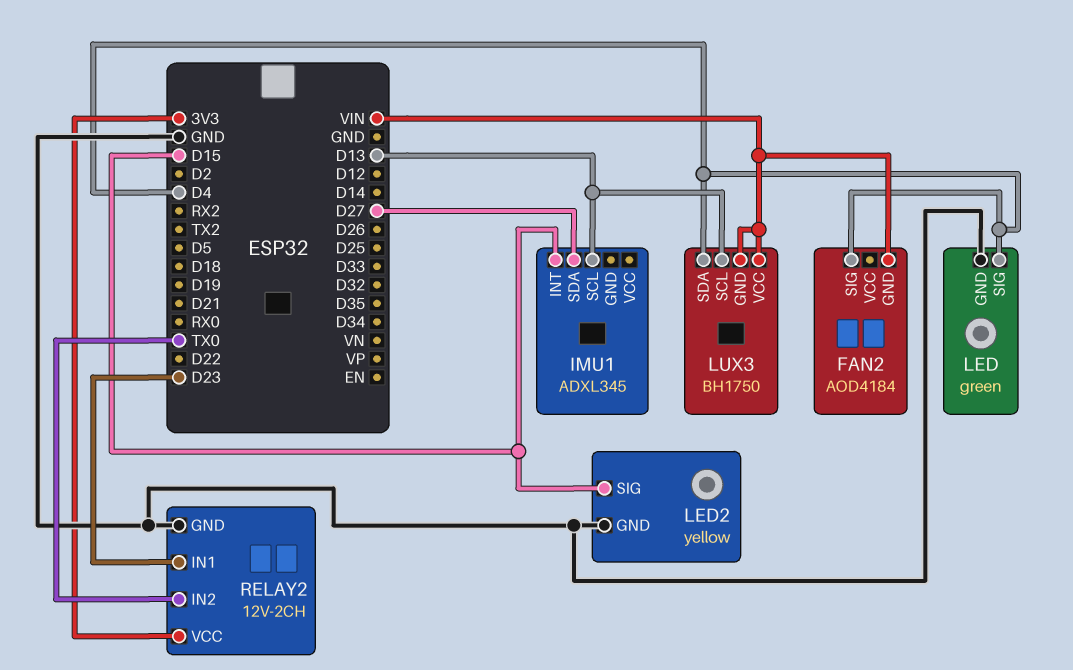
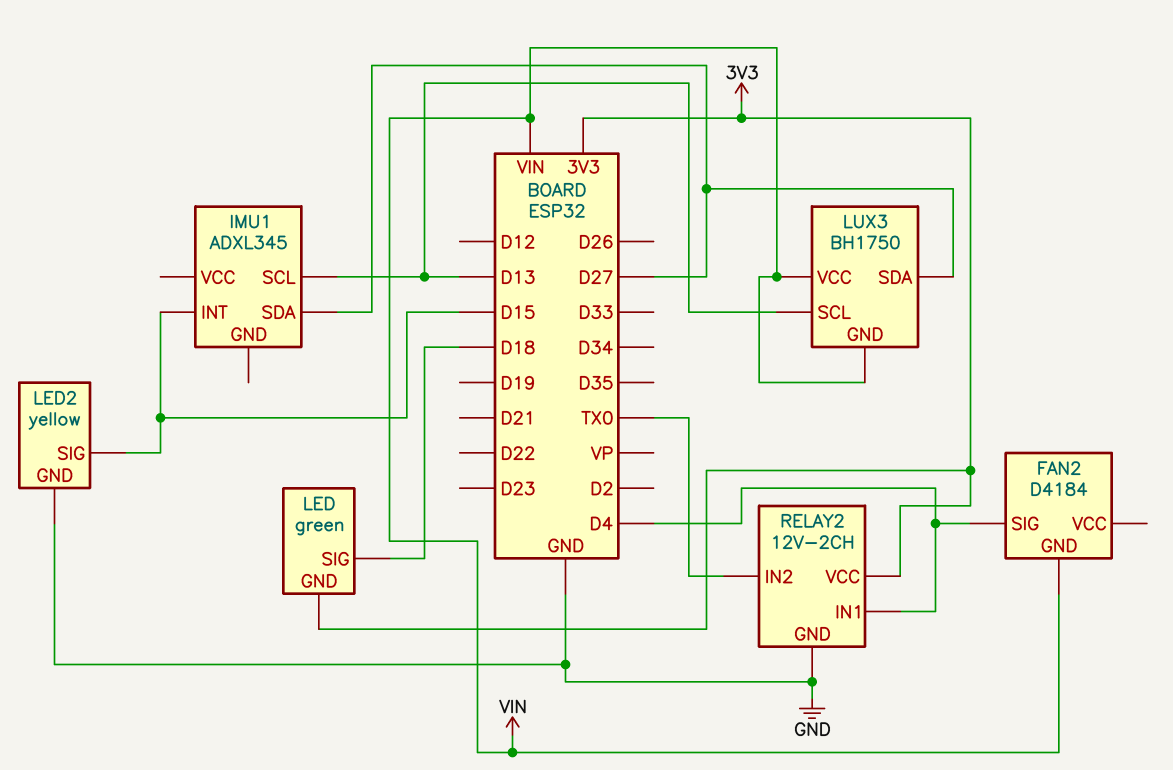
FAN2: AOD4184 -> D4184
LED pin GND: GND -> 3V3
LED pin SIG: D4 -> D18
LUX3 pin SDA: D4 -> D27
RELAY2 pin IN1: D23 -> D4

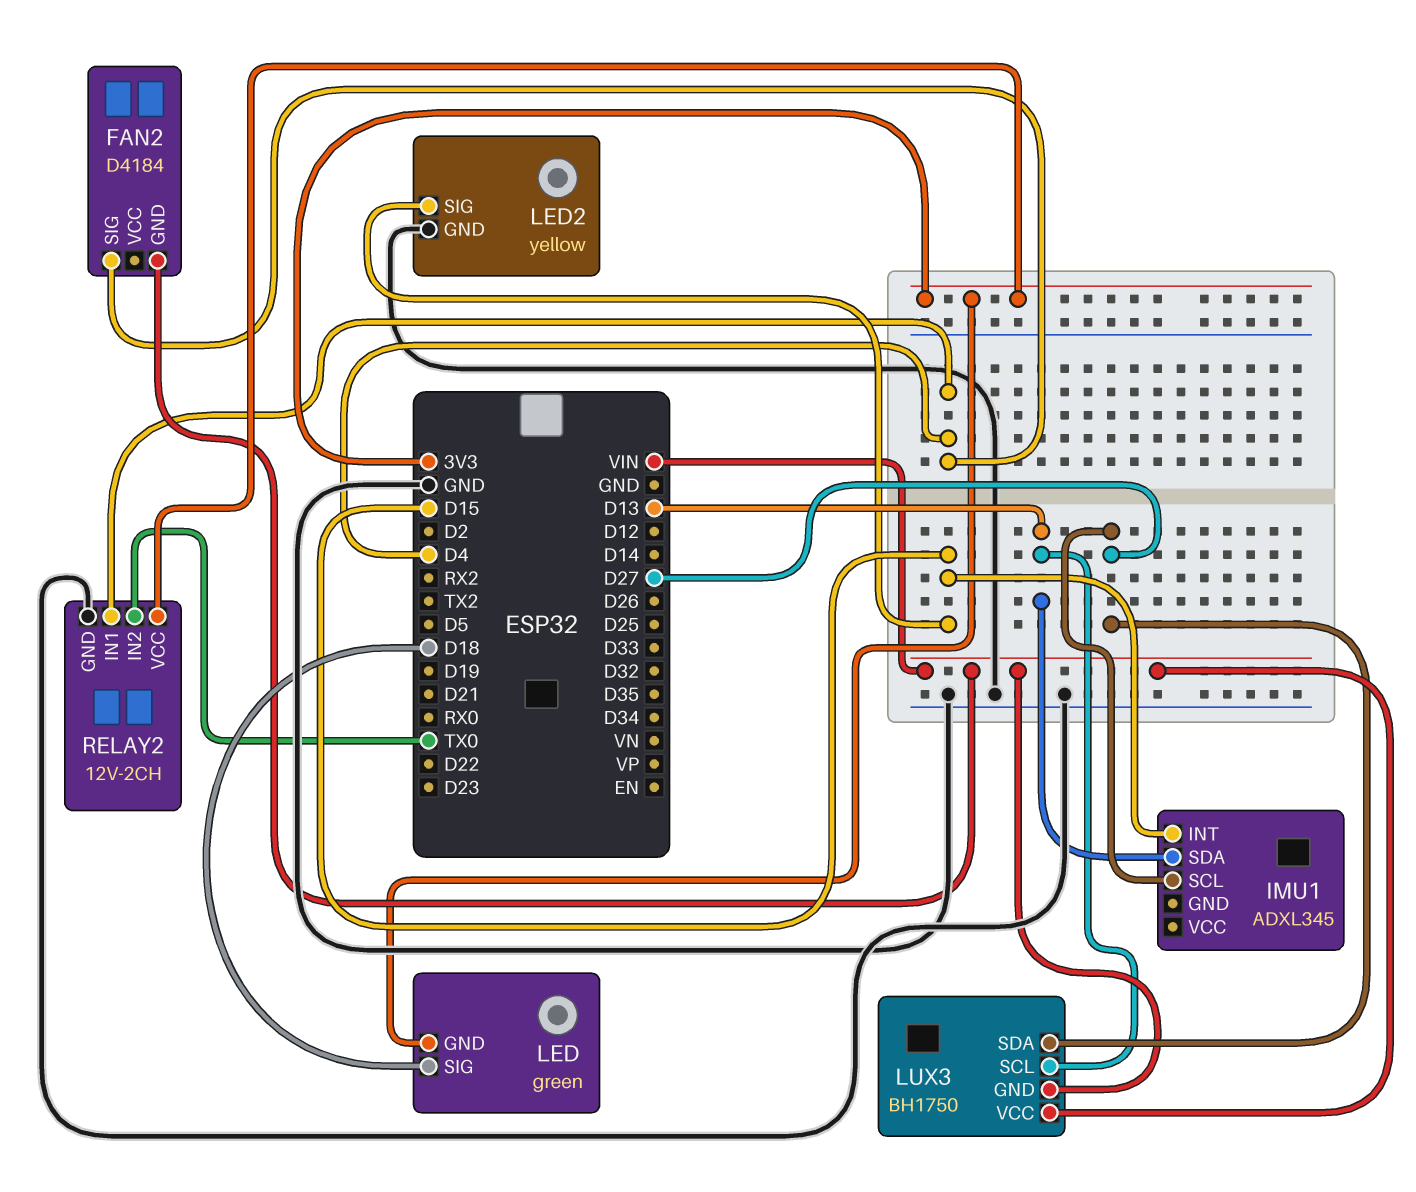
IMU1 pin SCL: D13 -> D27
IMU1 pin SDA: D27 -> D13

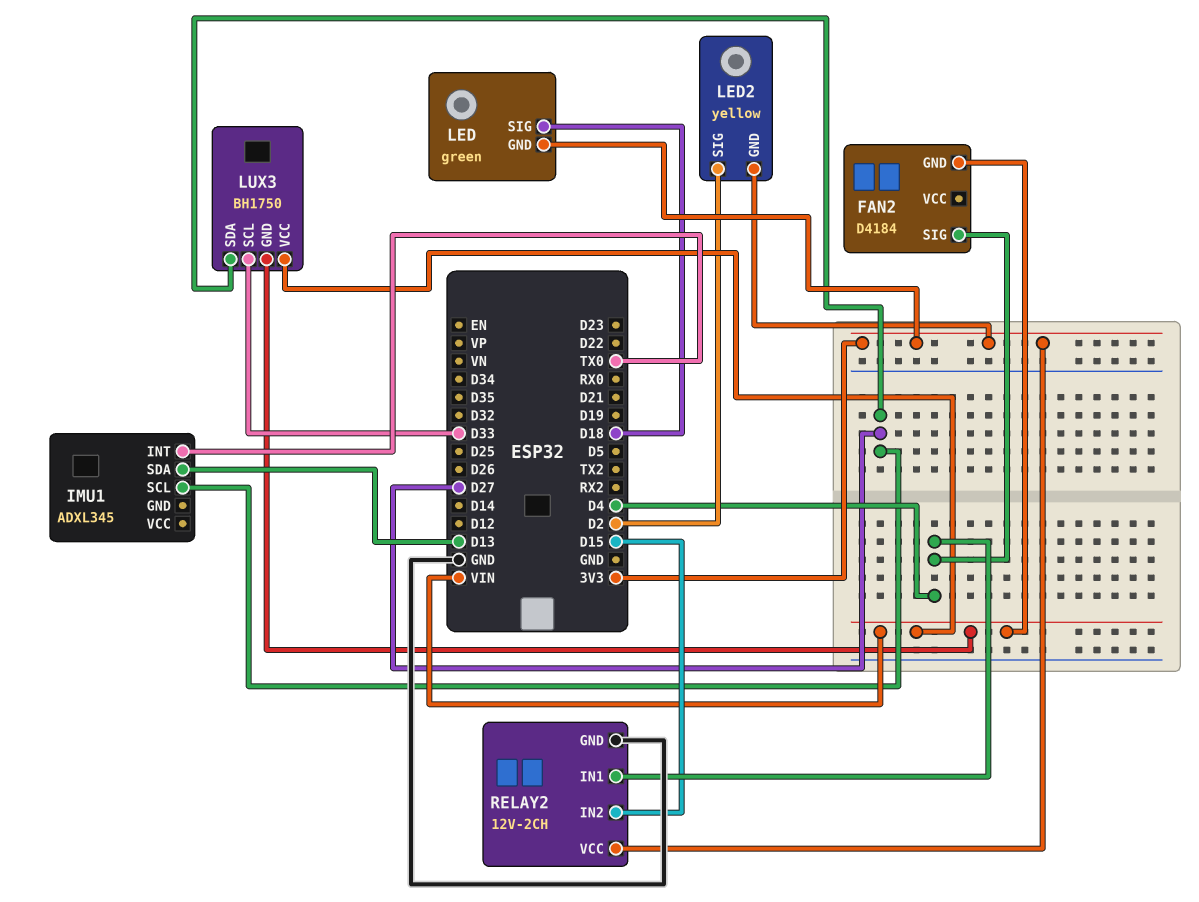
IMU1 pin INT: D15 -> TX0
LED2 pin GND: GND -> 3V3
LED2 pin SIG: D15 -> D2
LUX3 pin SCL: D13 -> D33
RELAY2 pin IN2: TX0 -> D15

